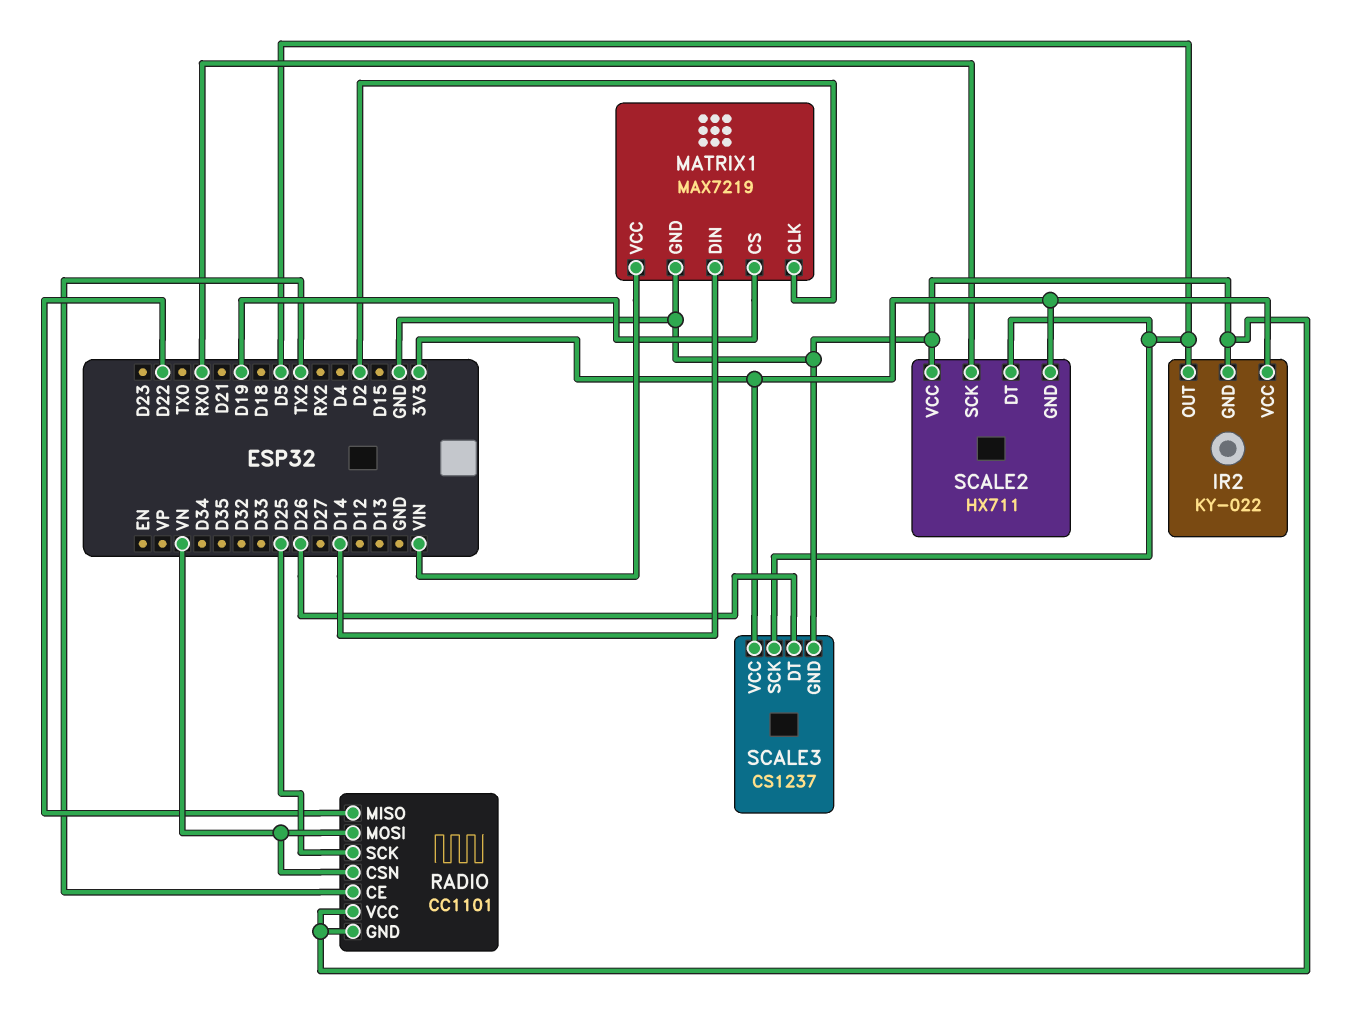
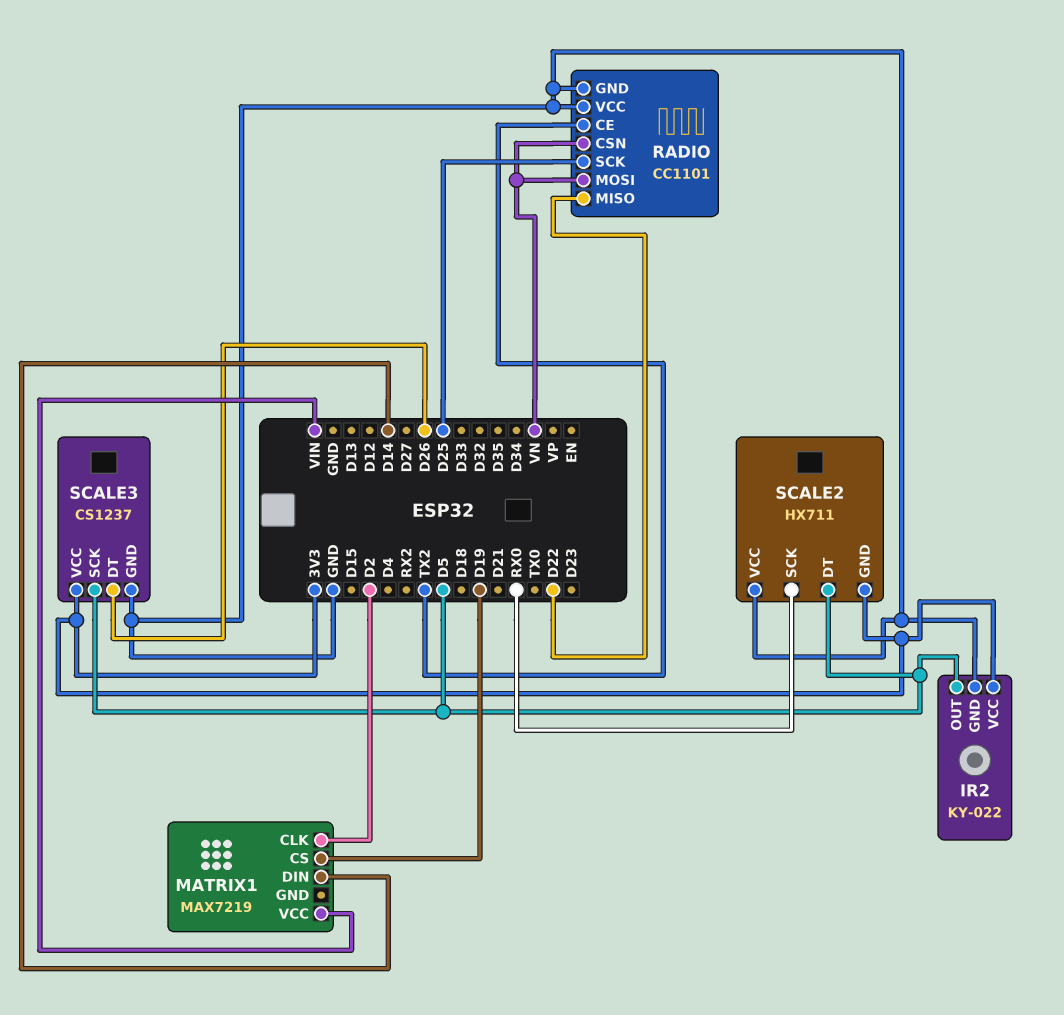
MATRIX1 pin GND: GND -> none

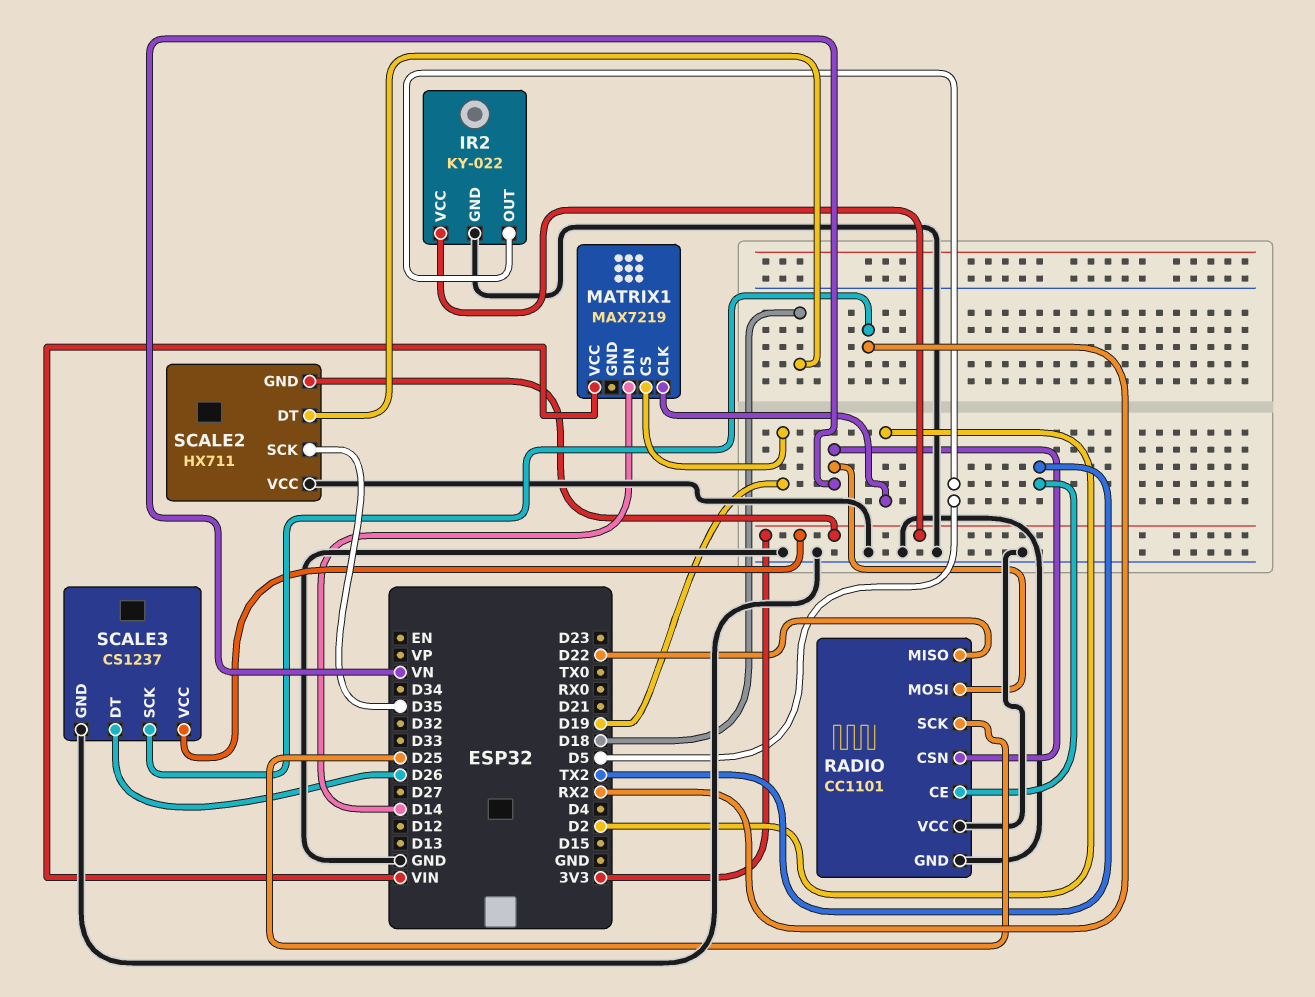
SCALE2 pin DT: D5 -> D18
SCALE2 pin SCK: RX0 -> D35
SCALE3 pin SCK: D5 -> RX2

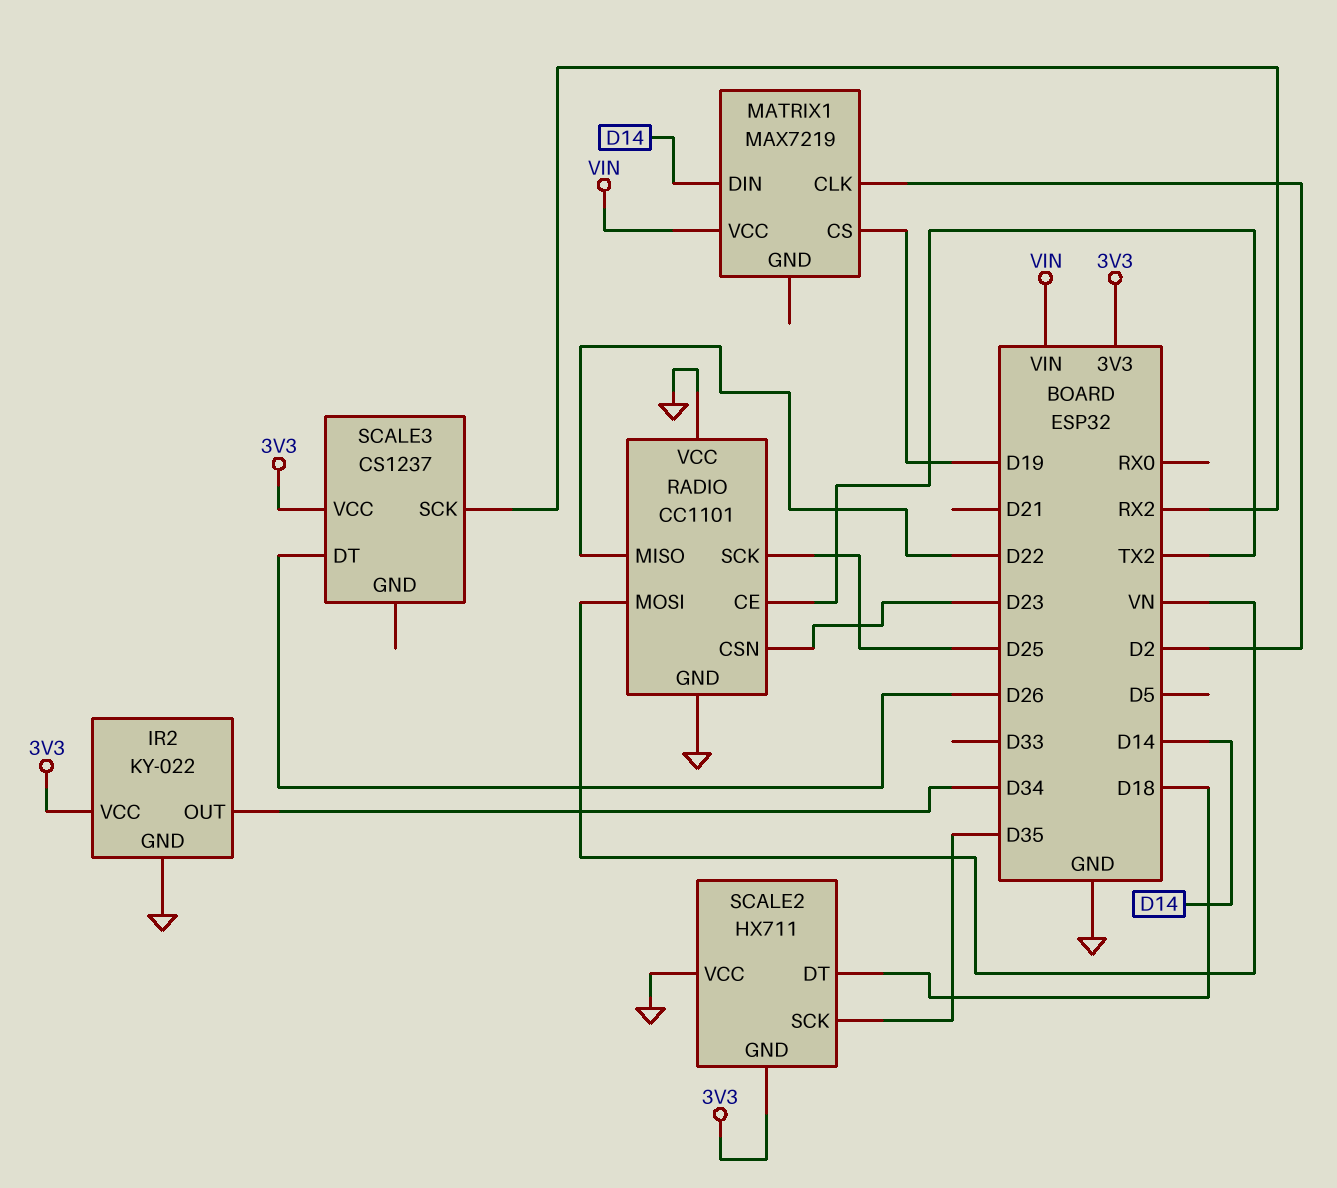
IR2 pin OUT: D5 -> D34
RADIO pin CSN: VN -> D23
SCALE3 pin GND: GND -> none

